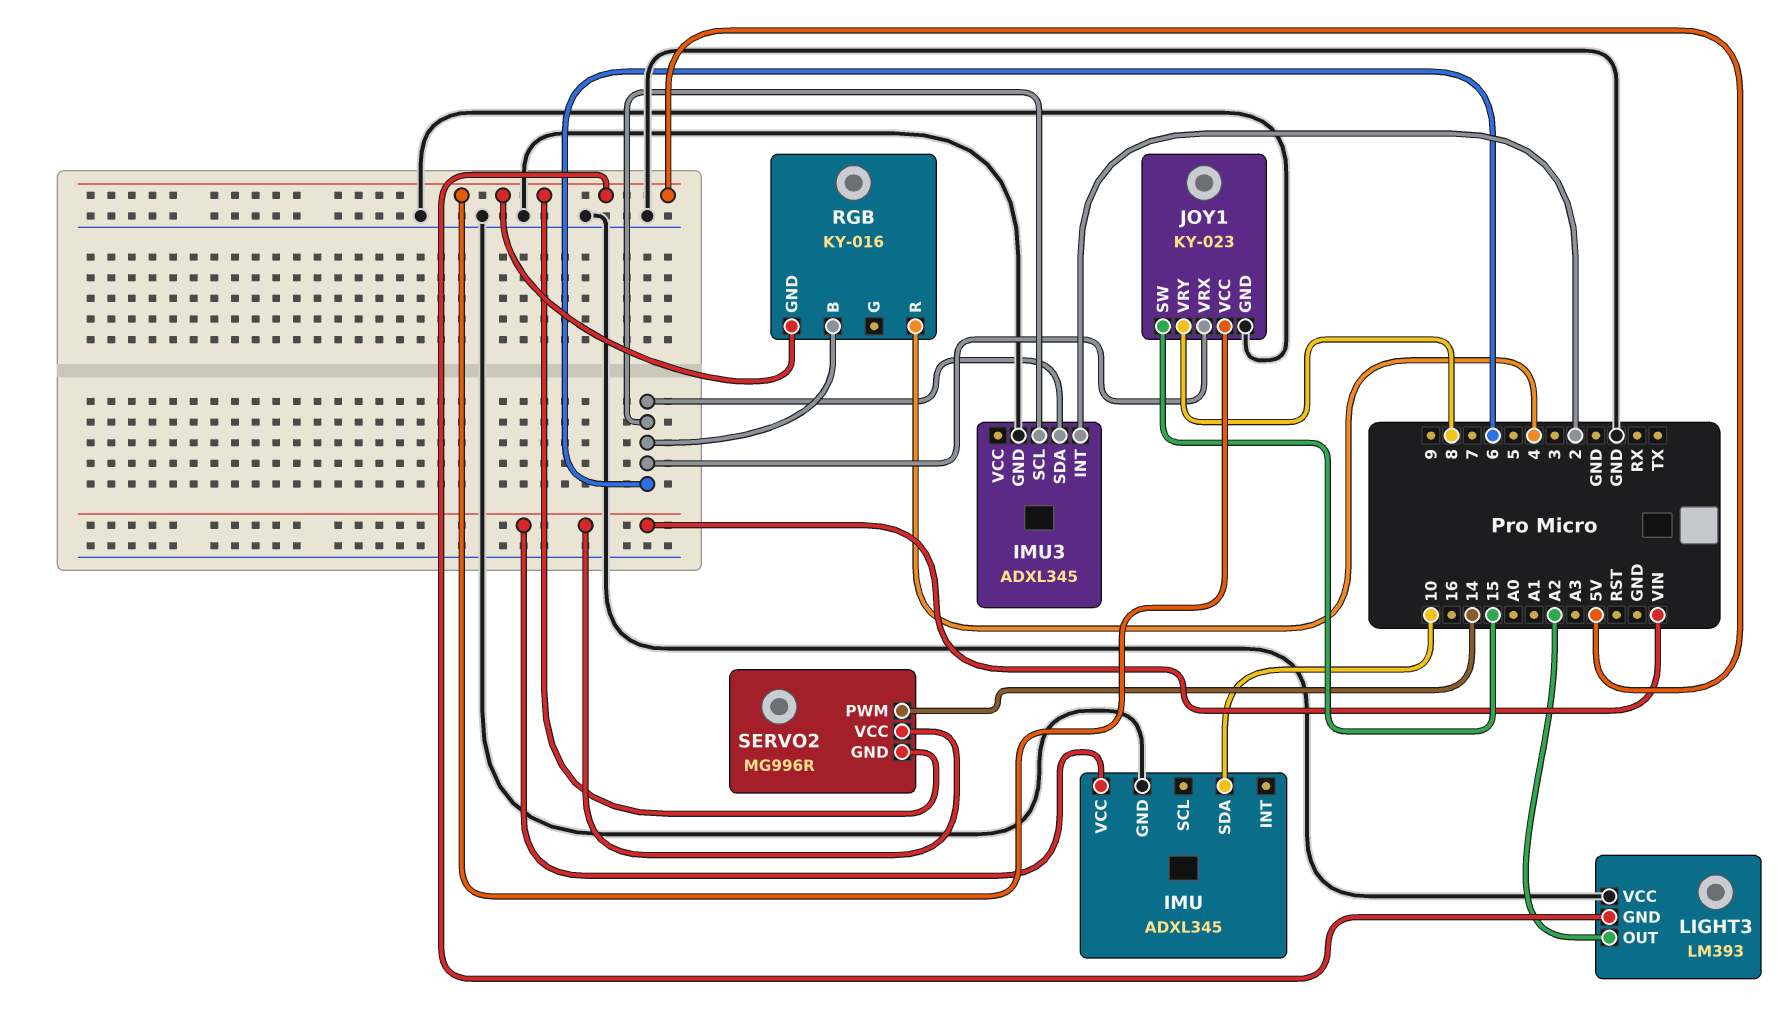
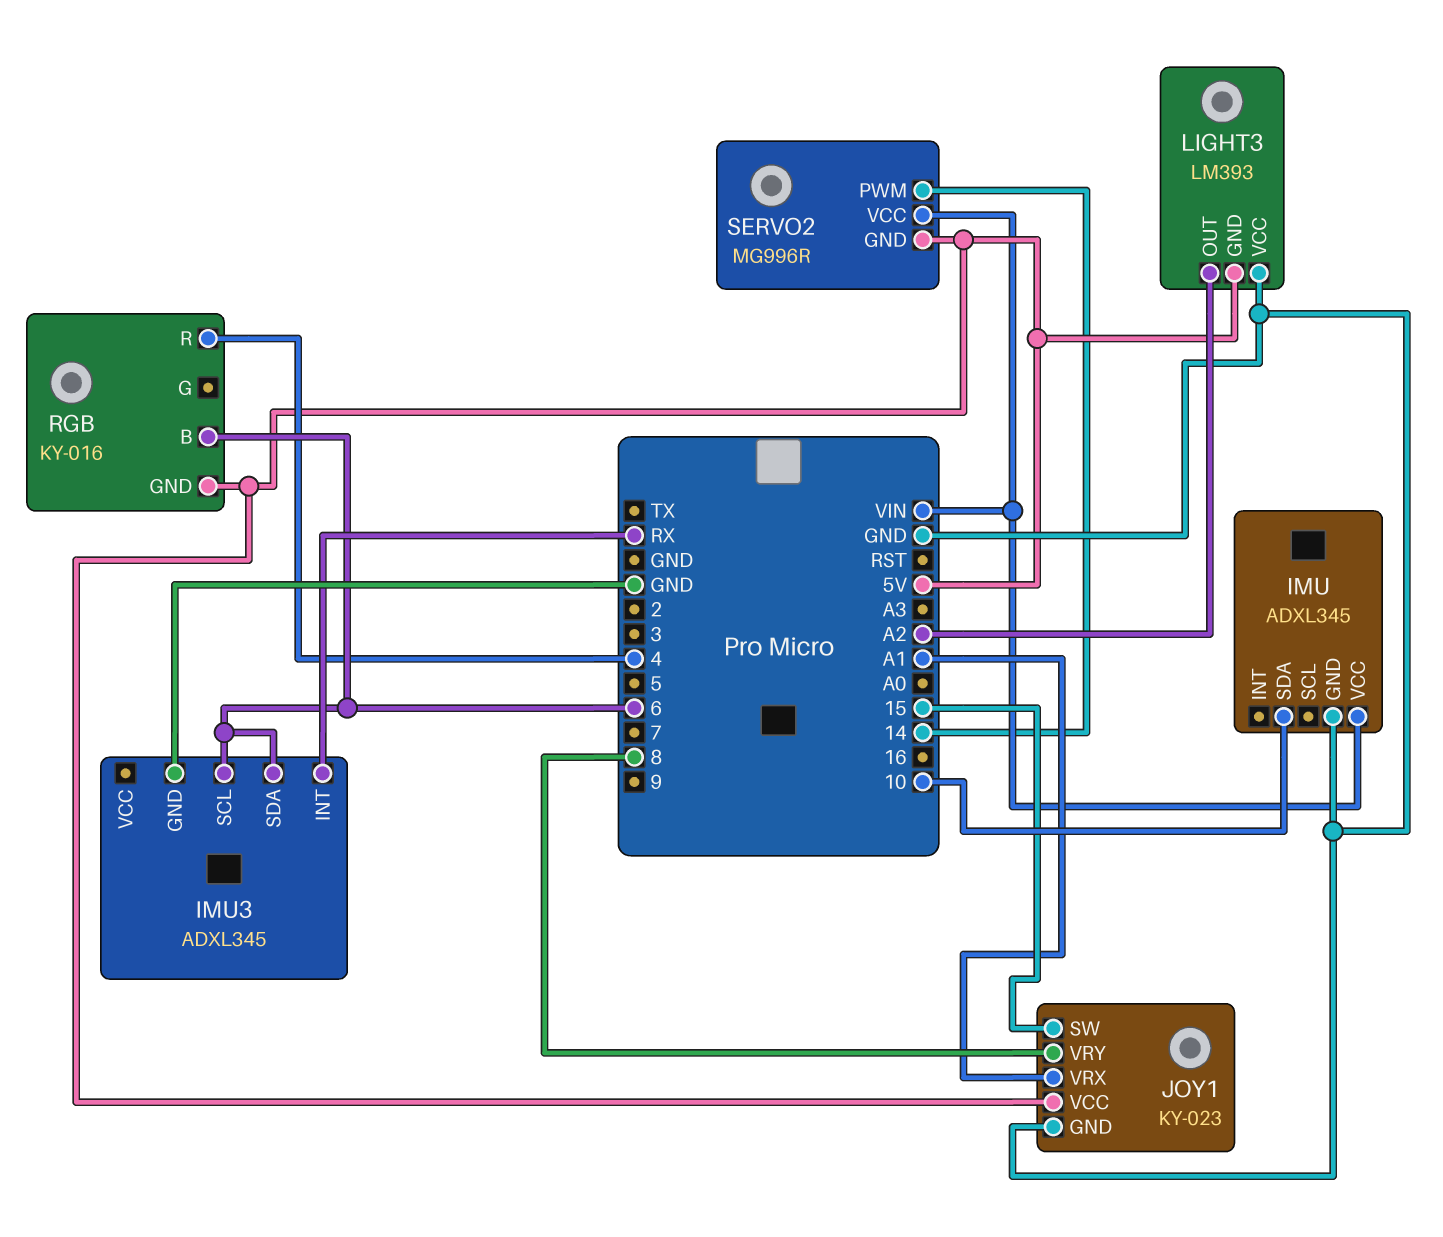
IMU3 pin INT: 2 -> RX
JOY1 pin VRX: 6 -> A1

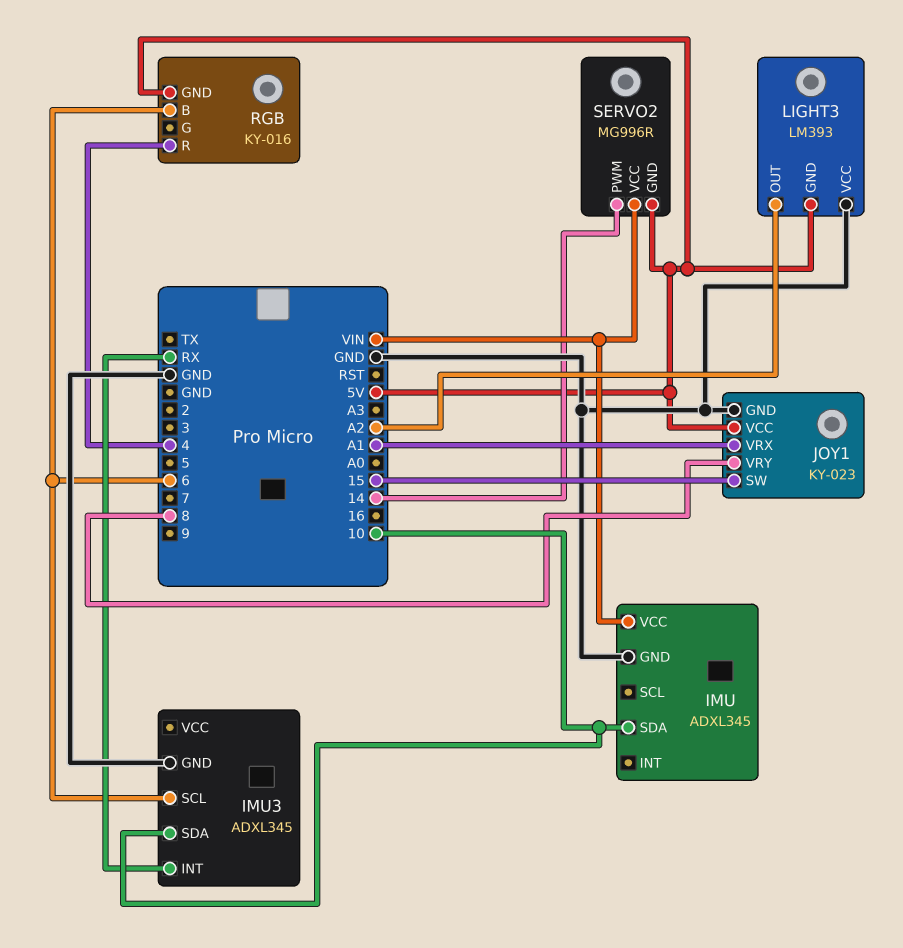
IMU3 pin SDA: 6 -> 10

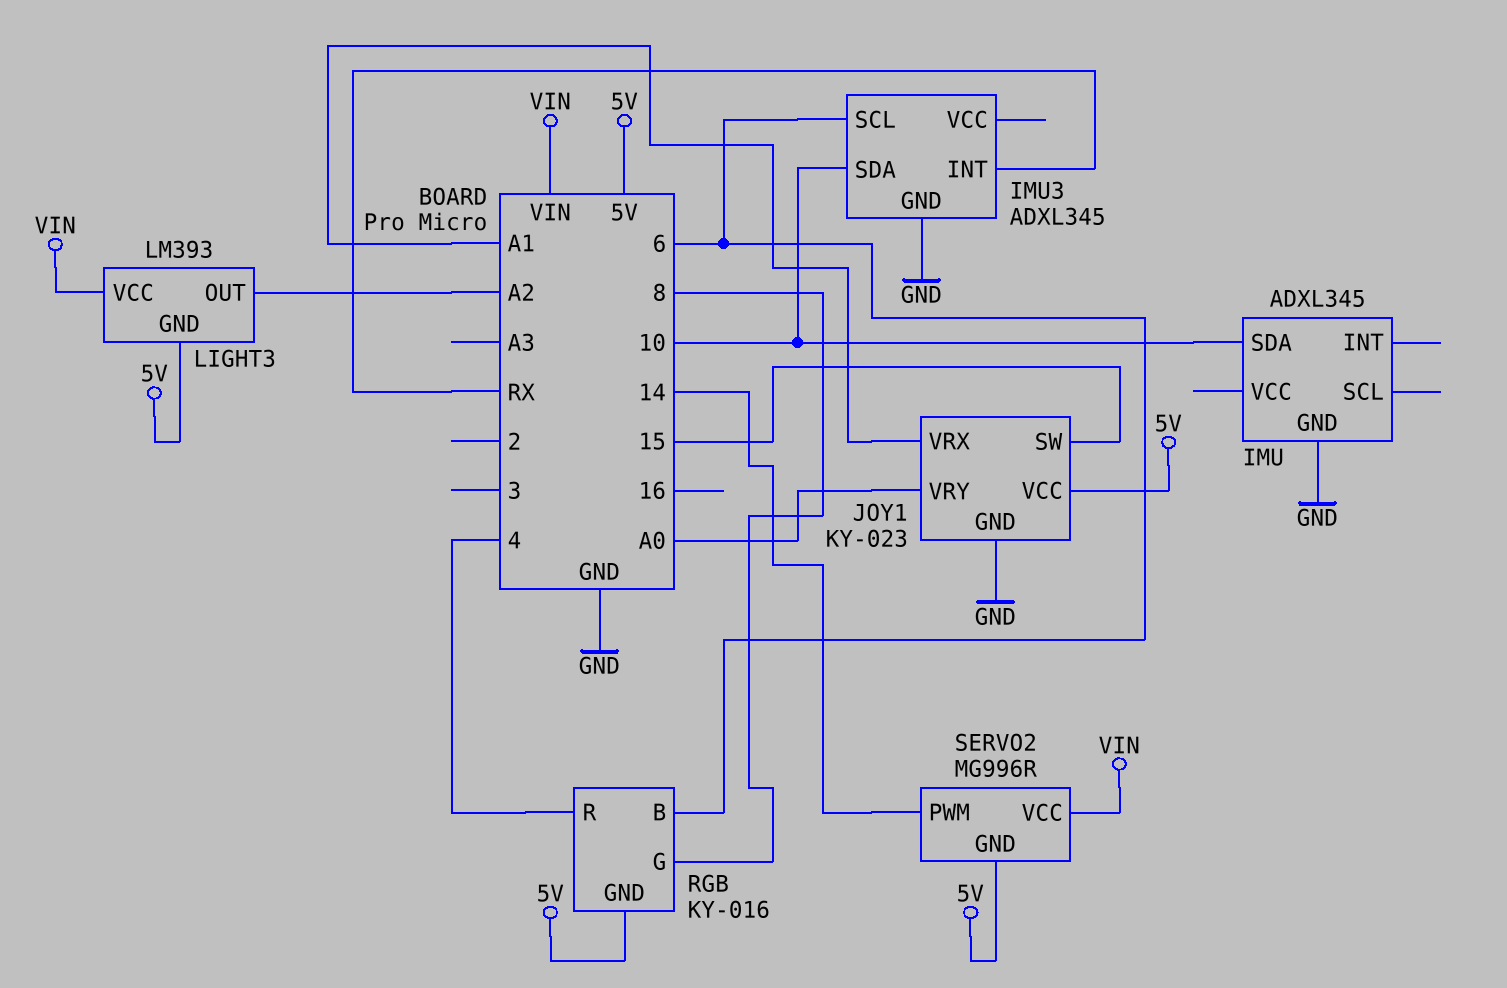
IMU pin VCC: VIN -> none
JOY1 pin VRY: 8 -> A0
LIGHT3 pin VCC: GND -> VIN
RGB pin G: none -> 8

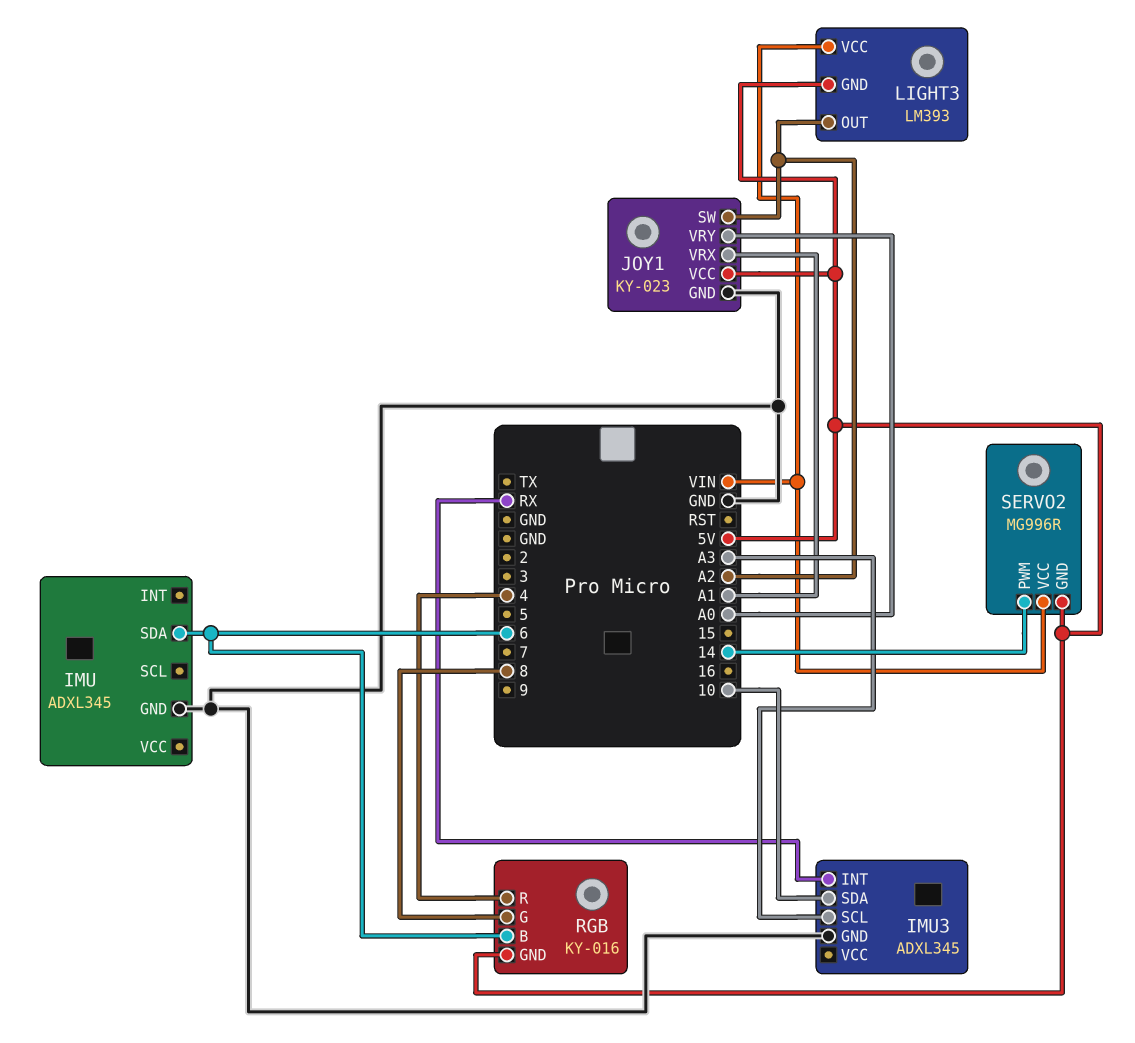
IMU pin SDA: 10 -> 6
IMU3 pin SCL: 6 -> A3
JOY1 pin SW: 15 -> A2

